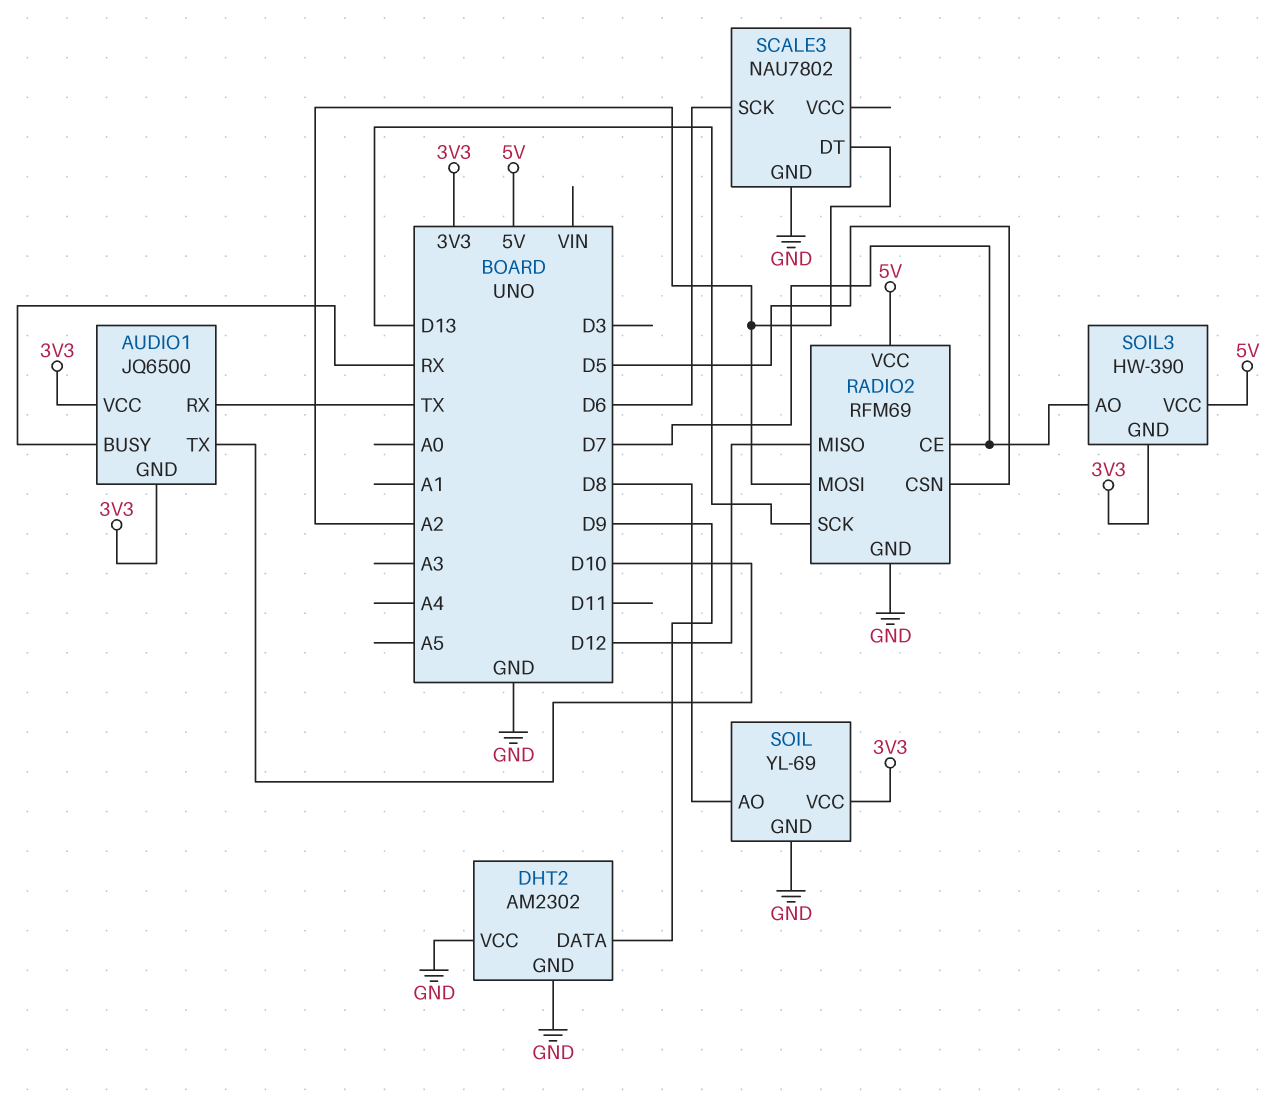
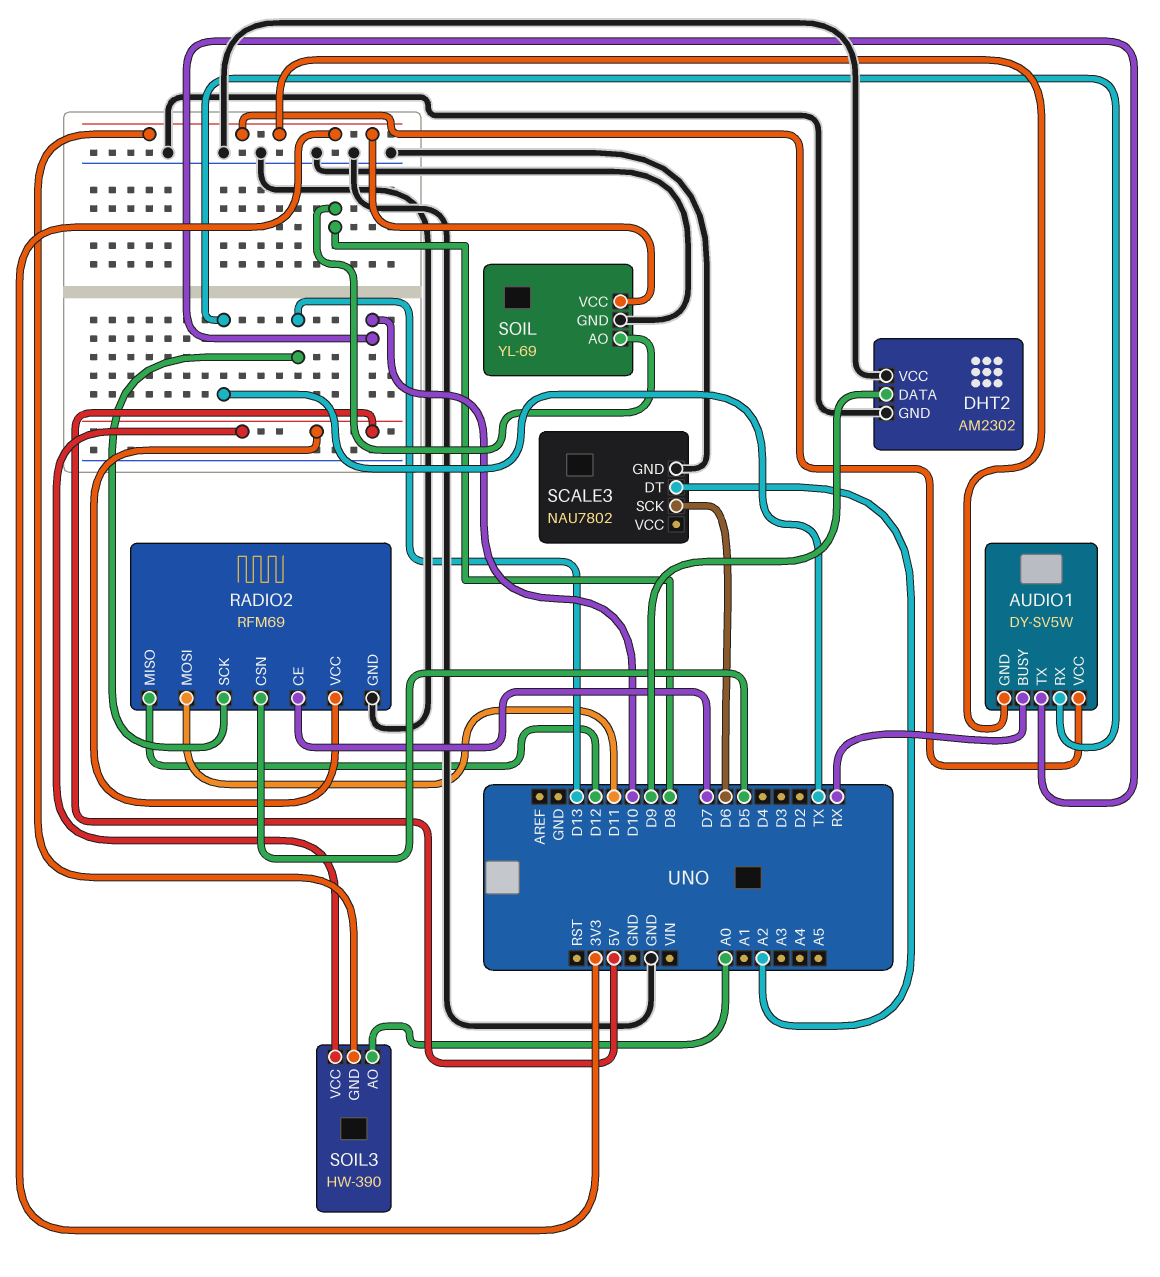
AUDIO1: JQ6500 -> DY-SV5W
RADIO2 pin MOSI: A2 -> D11
SOIL3 pin AO: D7 -> A0

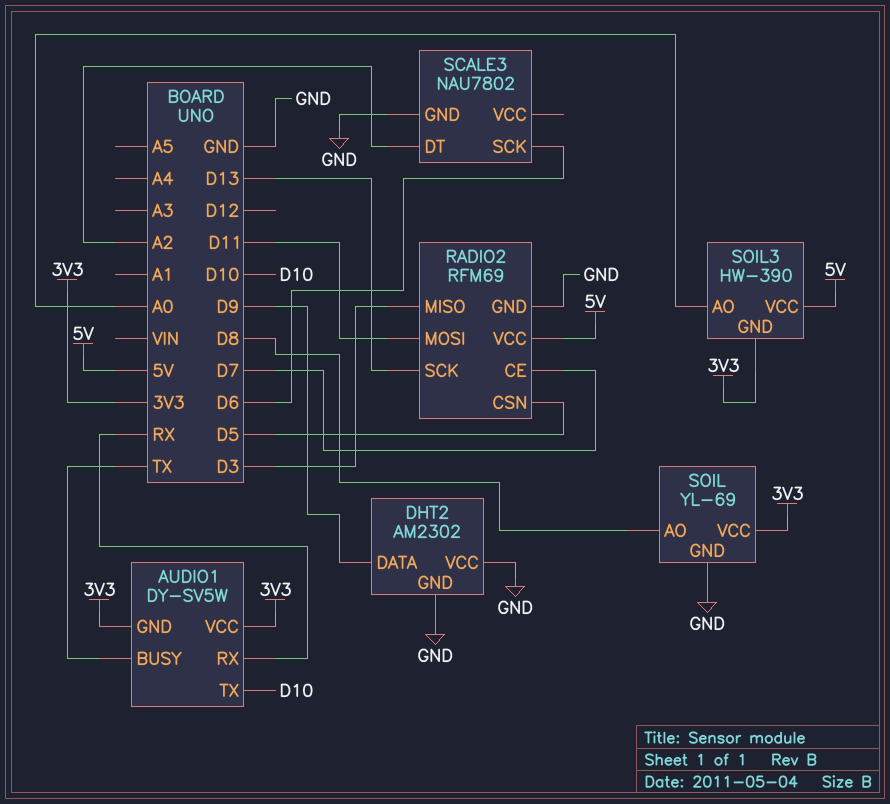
AUDIO1 pin BUSY: RX -> TX
AUDIO1 pin RX: TX -> RX
RADIO2 pin MISO: D12 -> D3

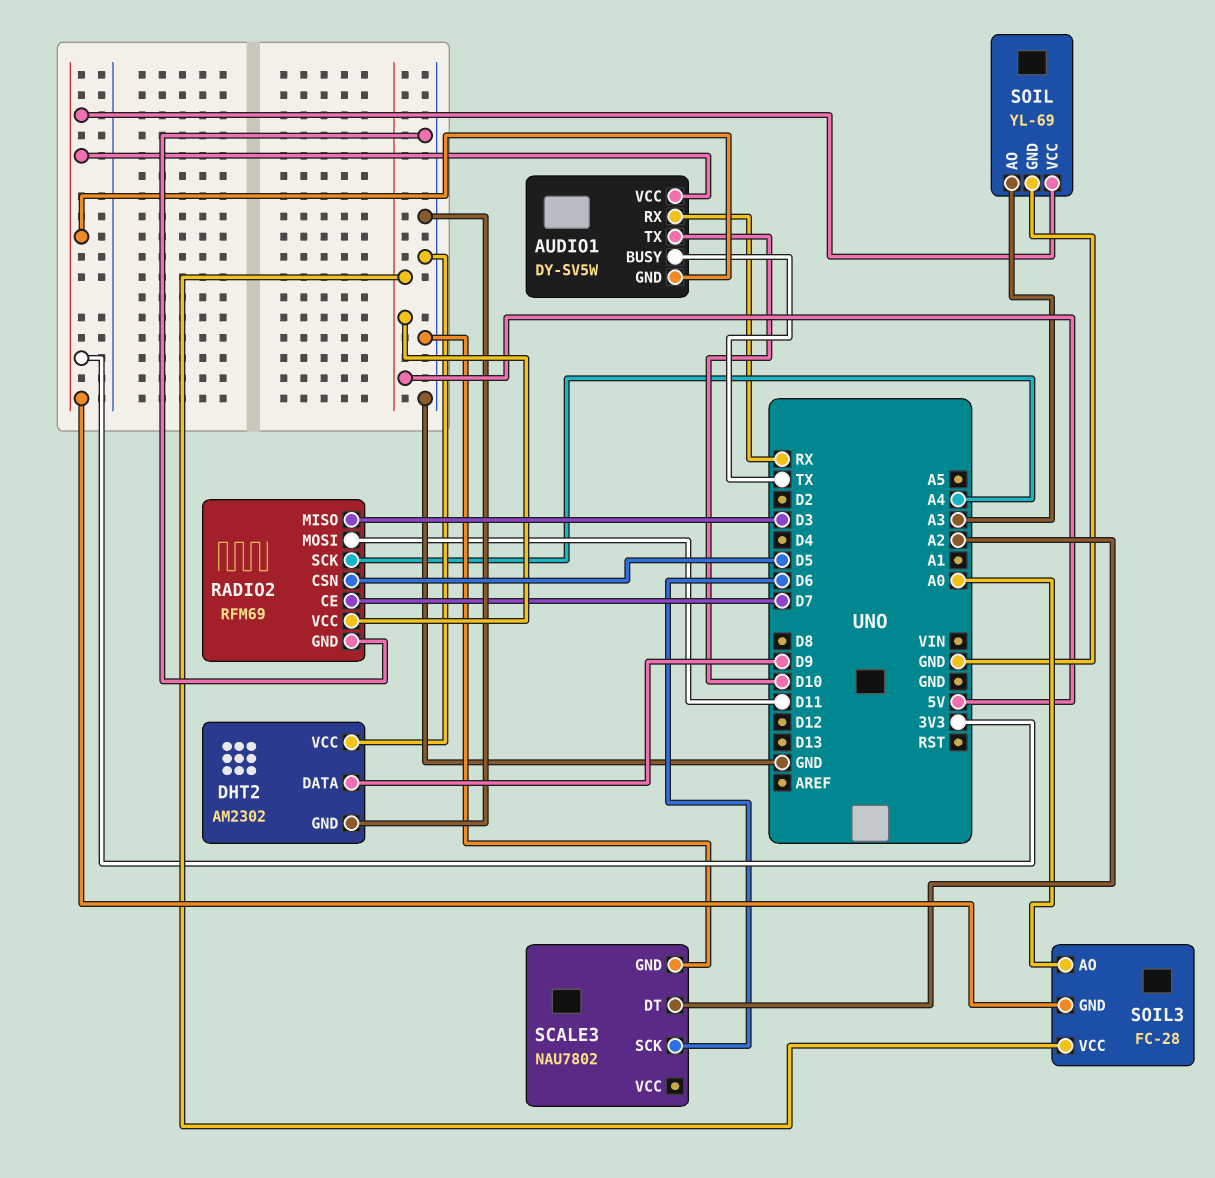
RADIO2 pin SCK: D13 -> A4
SOIL pin AO: D8 -> A3
SOIL3: HW-390 -> FC-28

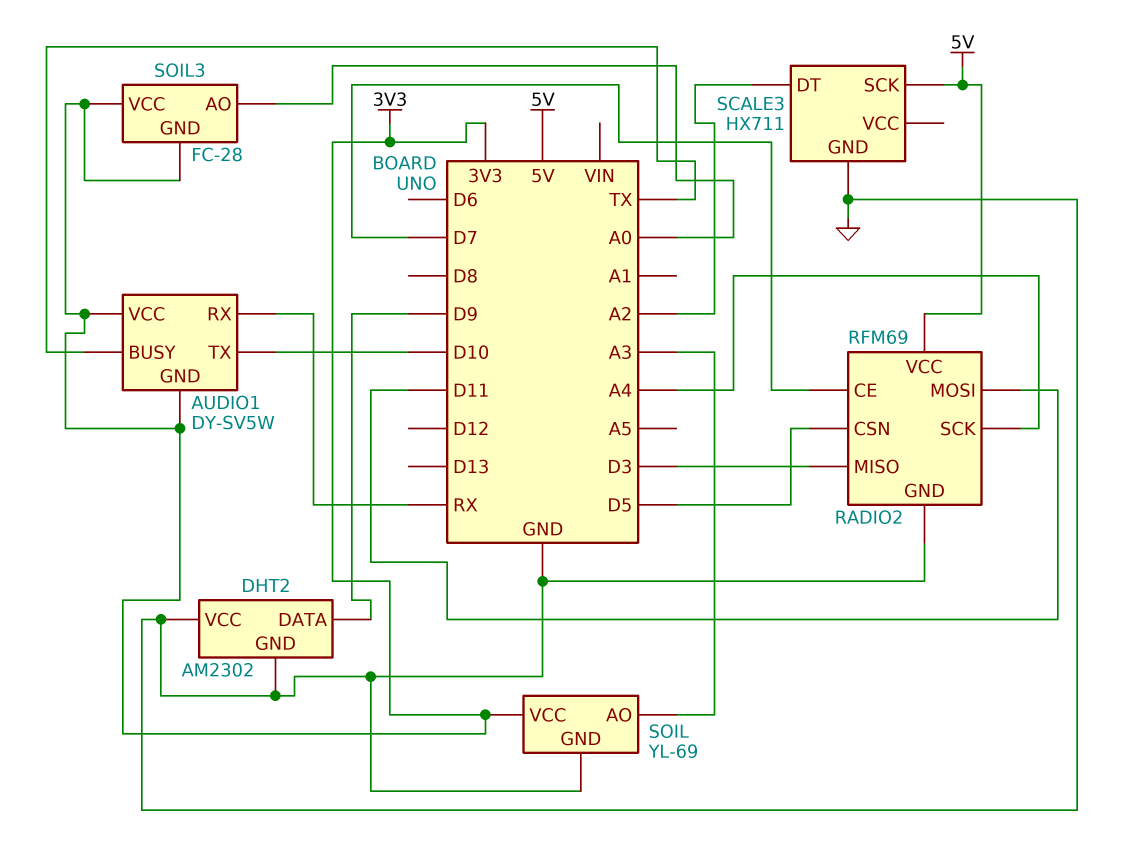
SCALE3: NAU7802 -> HX711
SCALE3 pin SCK: D6 -> 5V
SOIL3 pin VCC: 5V -> 3V3

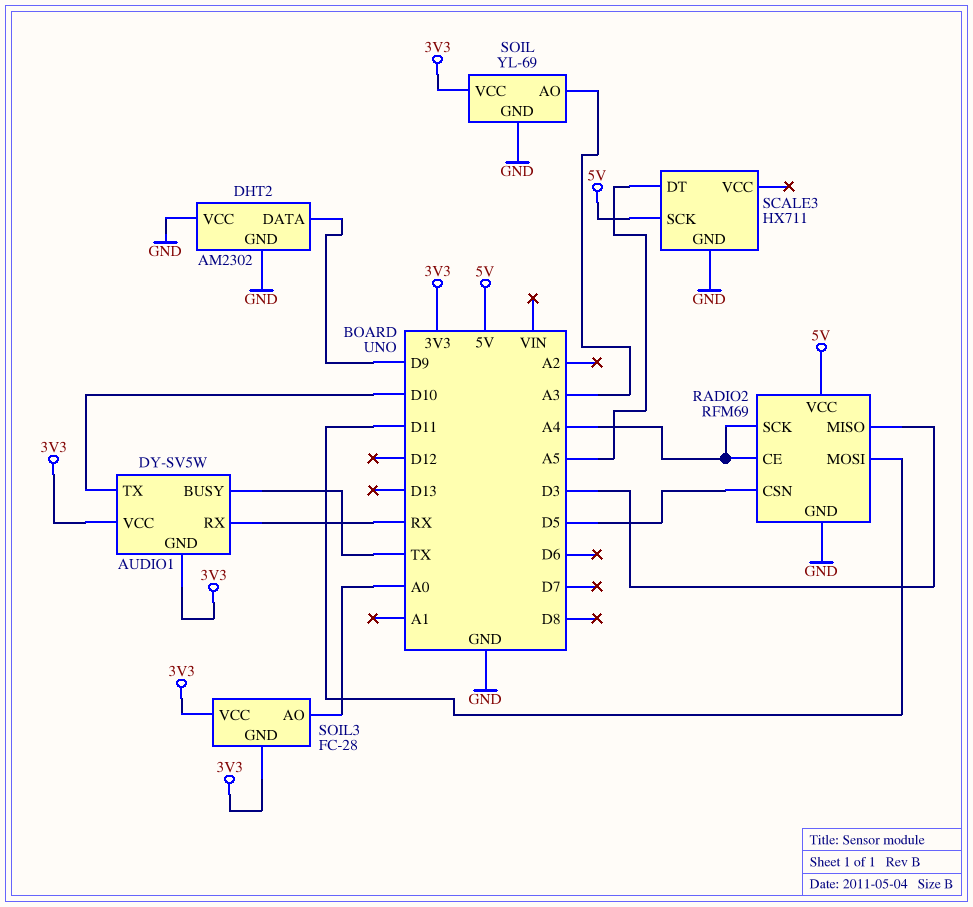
RADIO2 pin CE: D7 -> A4
SCALE3 pin DT: A2 -> A5

